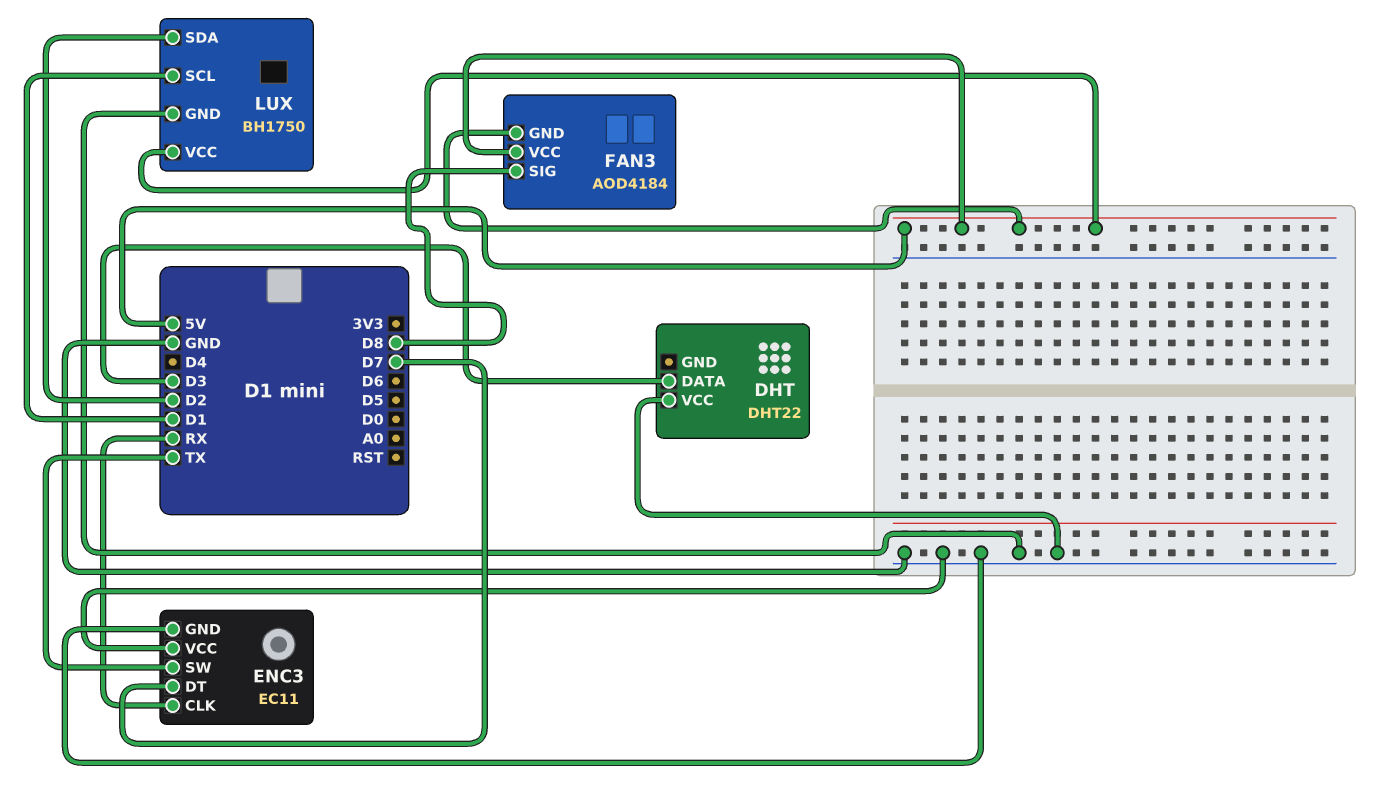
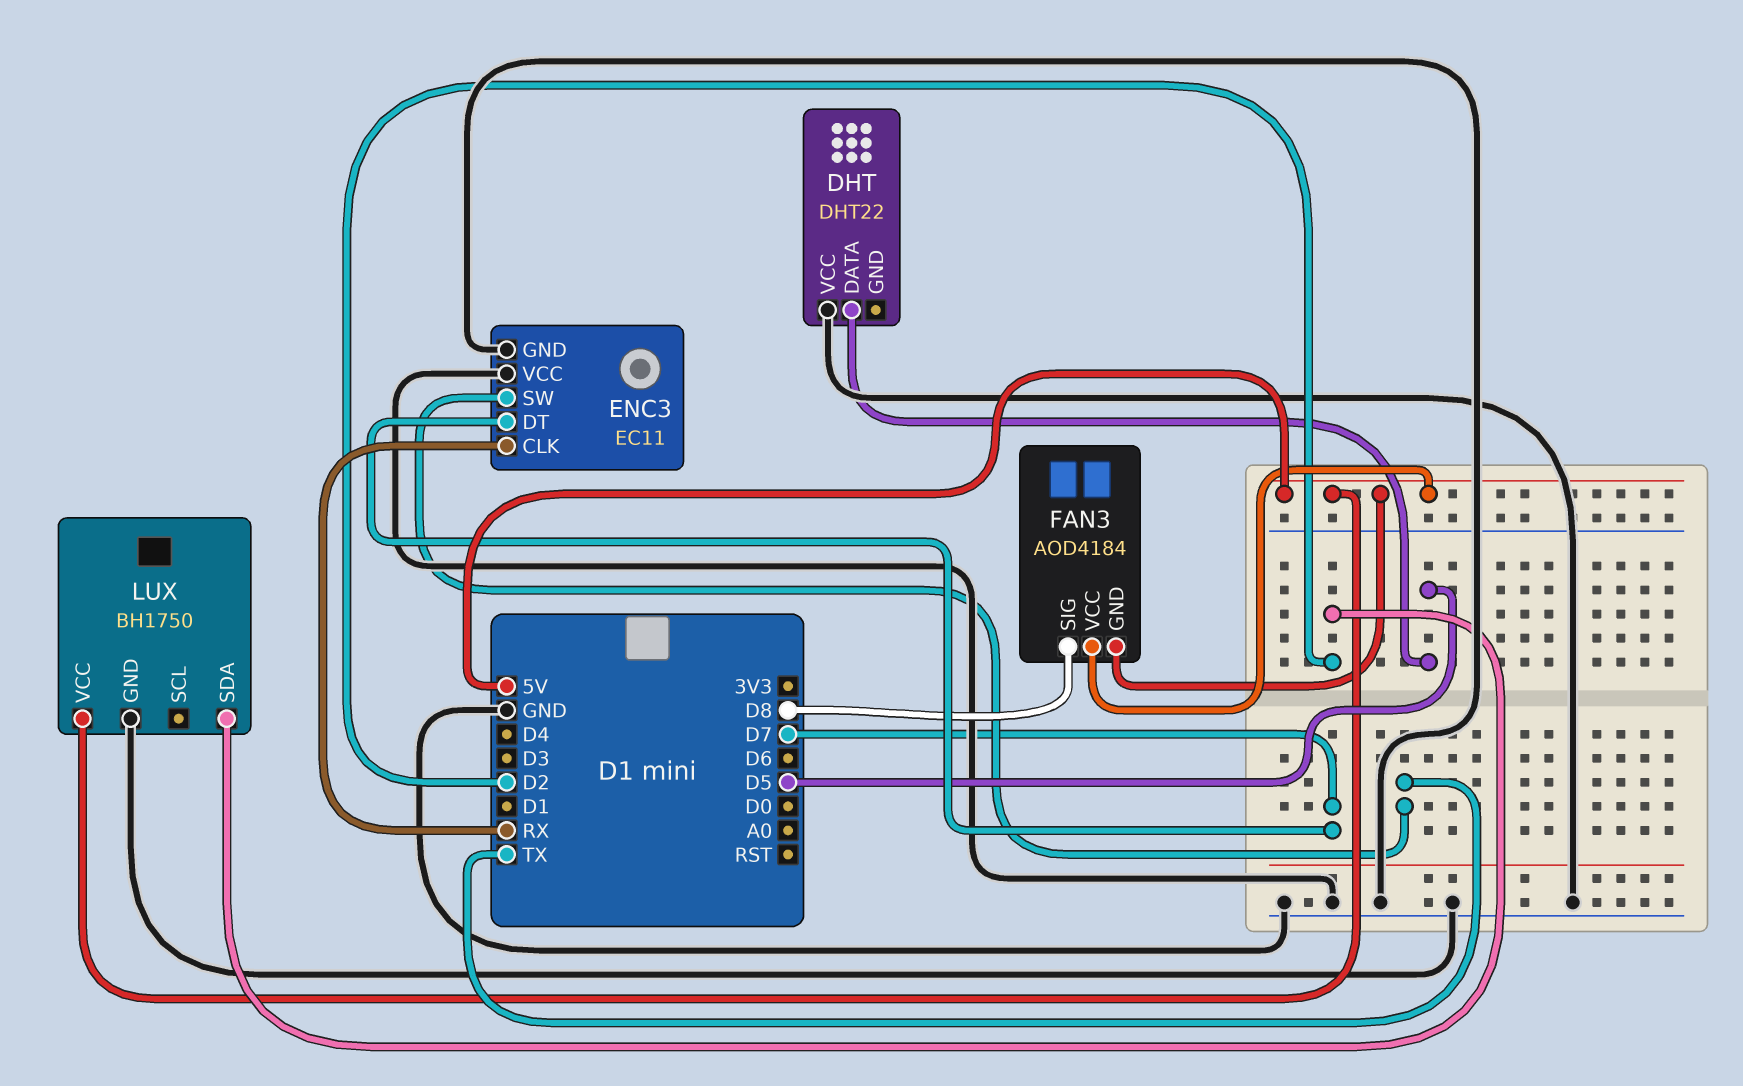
DHT pin DATA: D3 -> D5
LUX pin SCL: D1 -> none

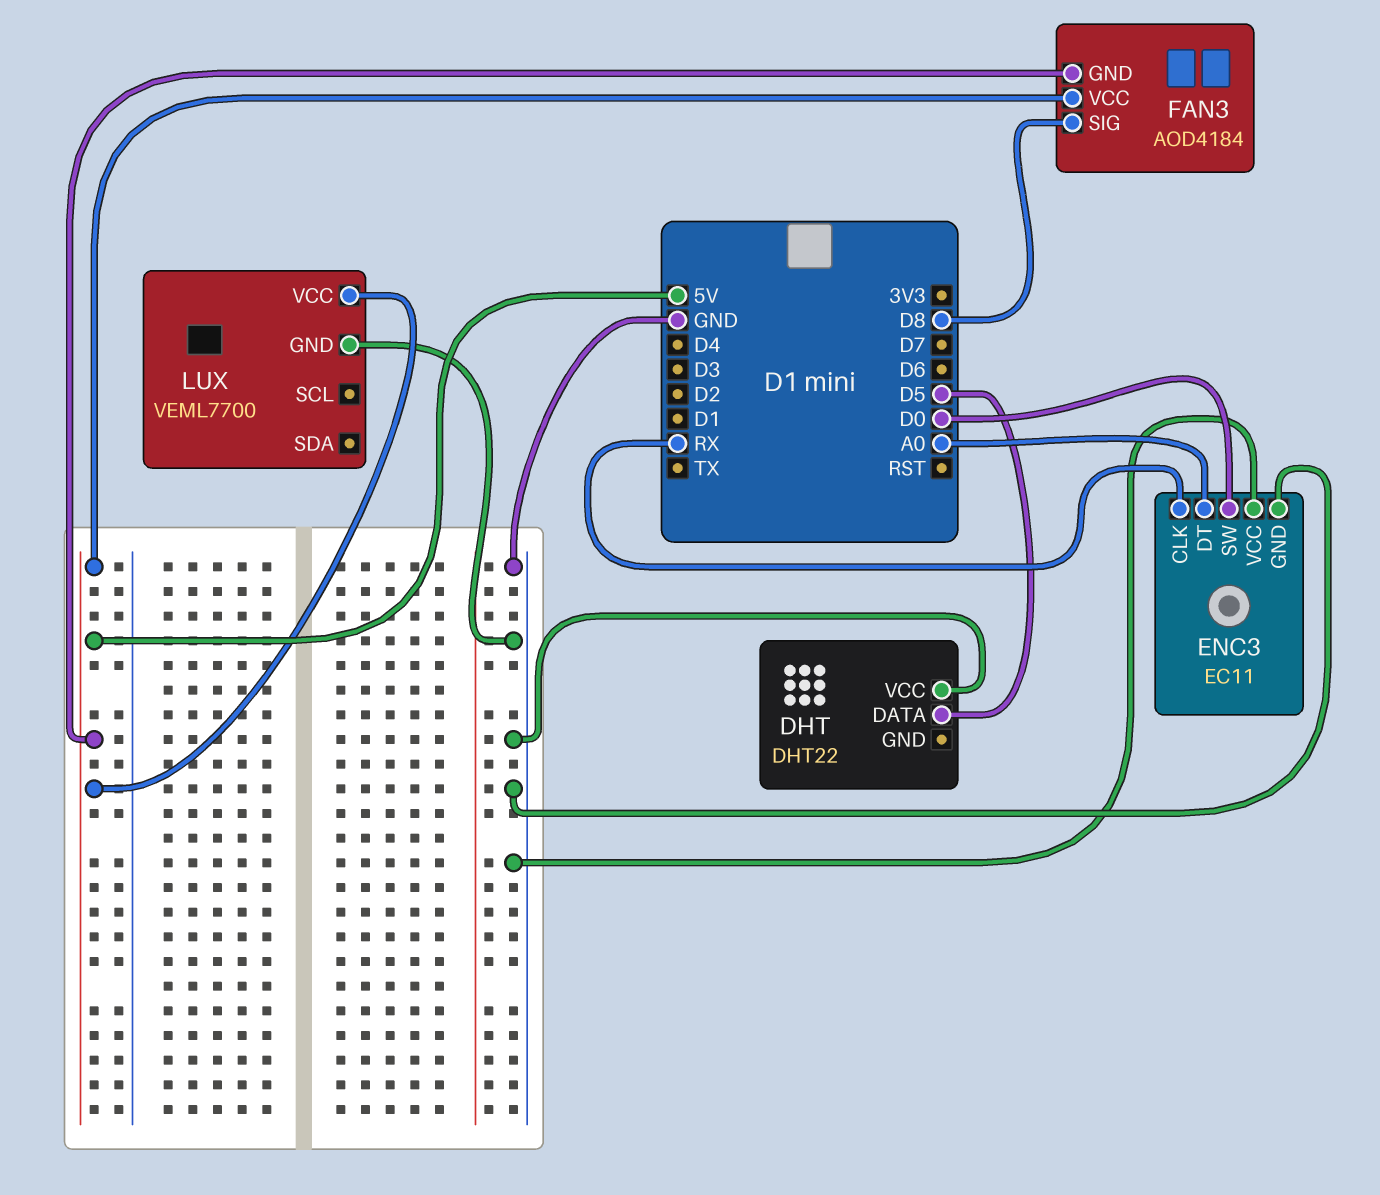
ENC3 pin DT: D7 -> A0
ENC3 pin SW: TX -> D0
LUX: BH1750 -> VEML7700
LUX pin SDA: D2 -> none

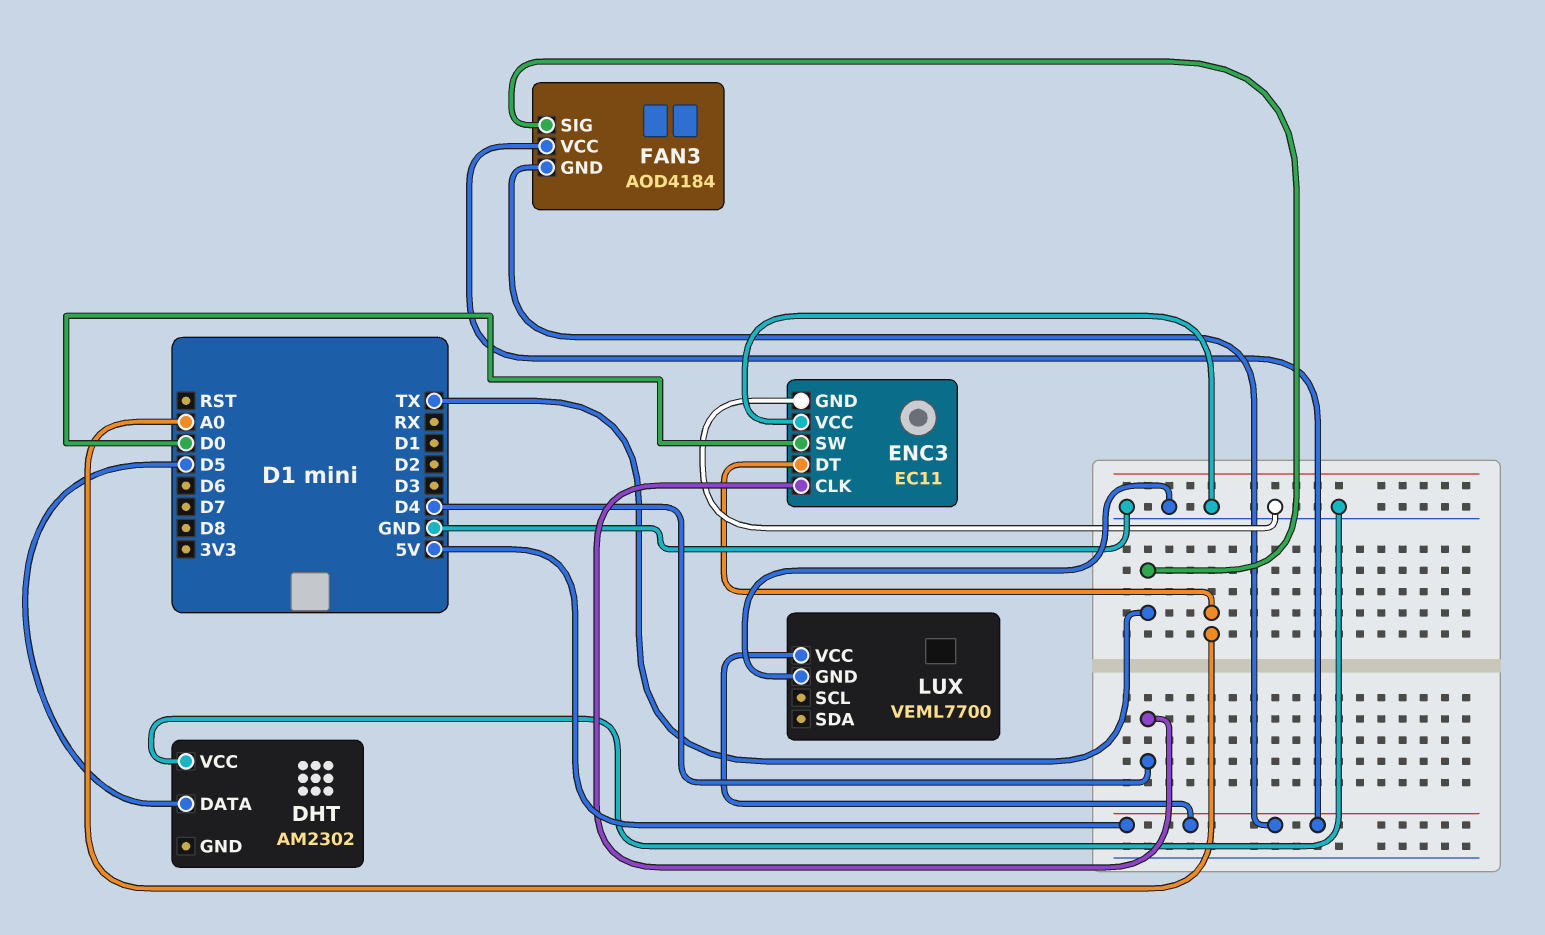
DHT: DHT22 -> AM2302
ENC3 pin CLK: RX -> D4
FAN3 pin SIG: D8 -> TX

